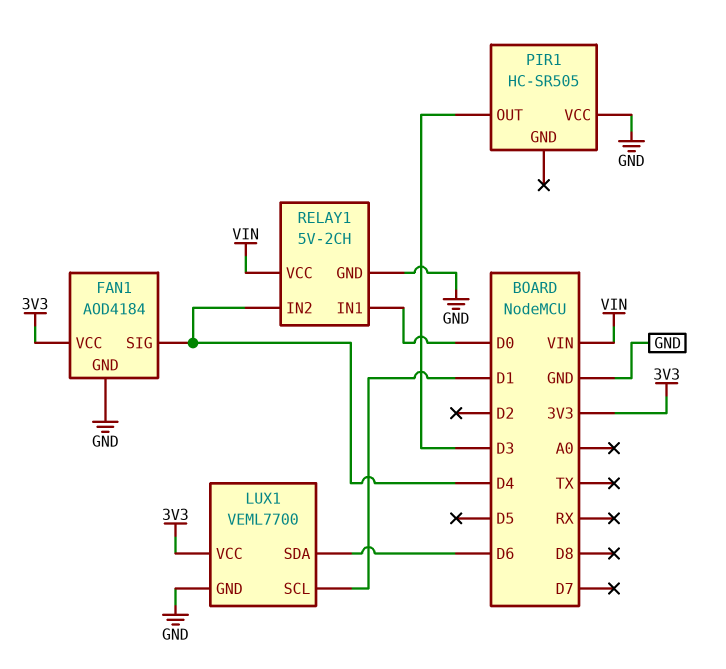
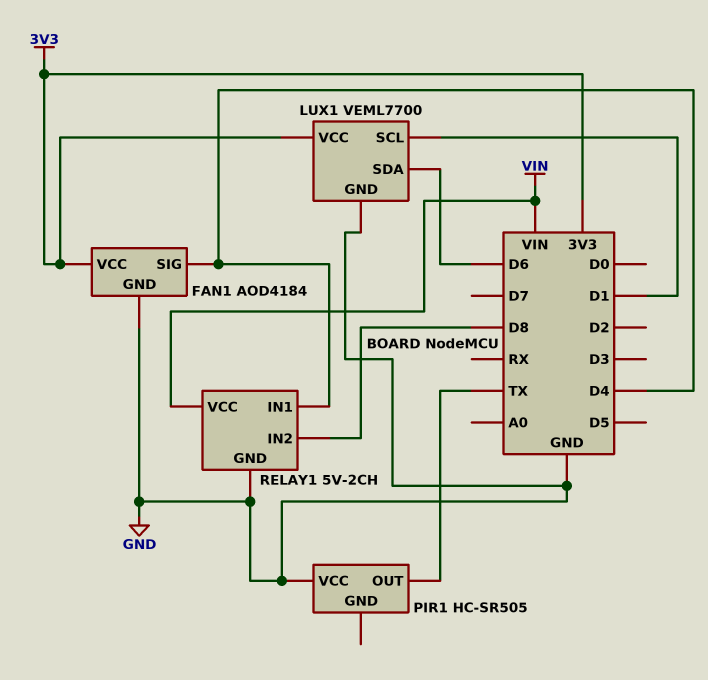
PIR1 pin OUT: D3 -> TX
RELAY1 pin IN1: D0 -> D4
RELAY1 pin IN2: D4 -> D8

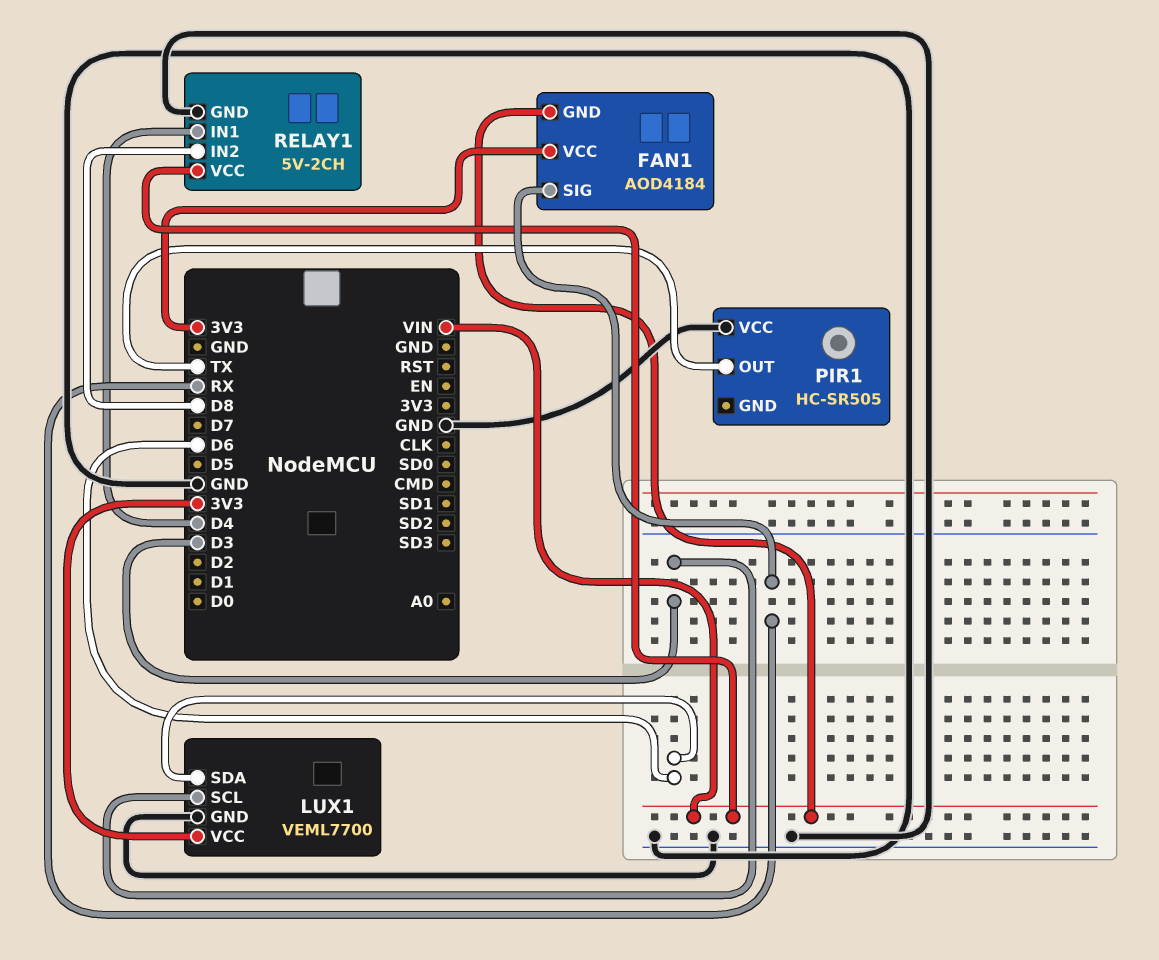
FAN1 pin GND: GND -> VIN
FAN1 pin SIG: D4 -> RX
LUX1 pin SCL: D1 -> D3

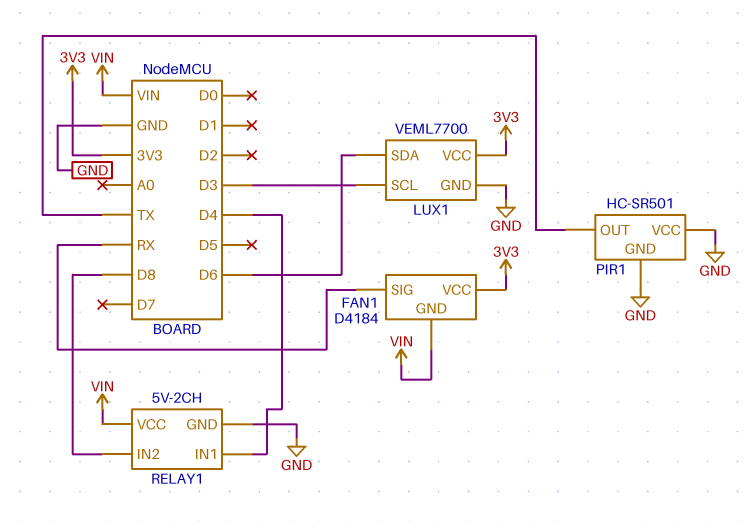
FAN1: AOD4184 -> D4184
PIR1: HC-SR505 -> HC-SR501
PIR1 pin GND: none -> GND

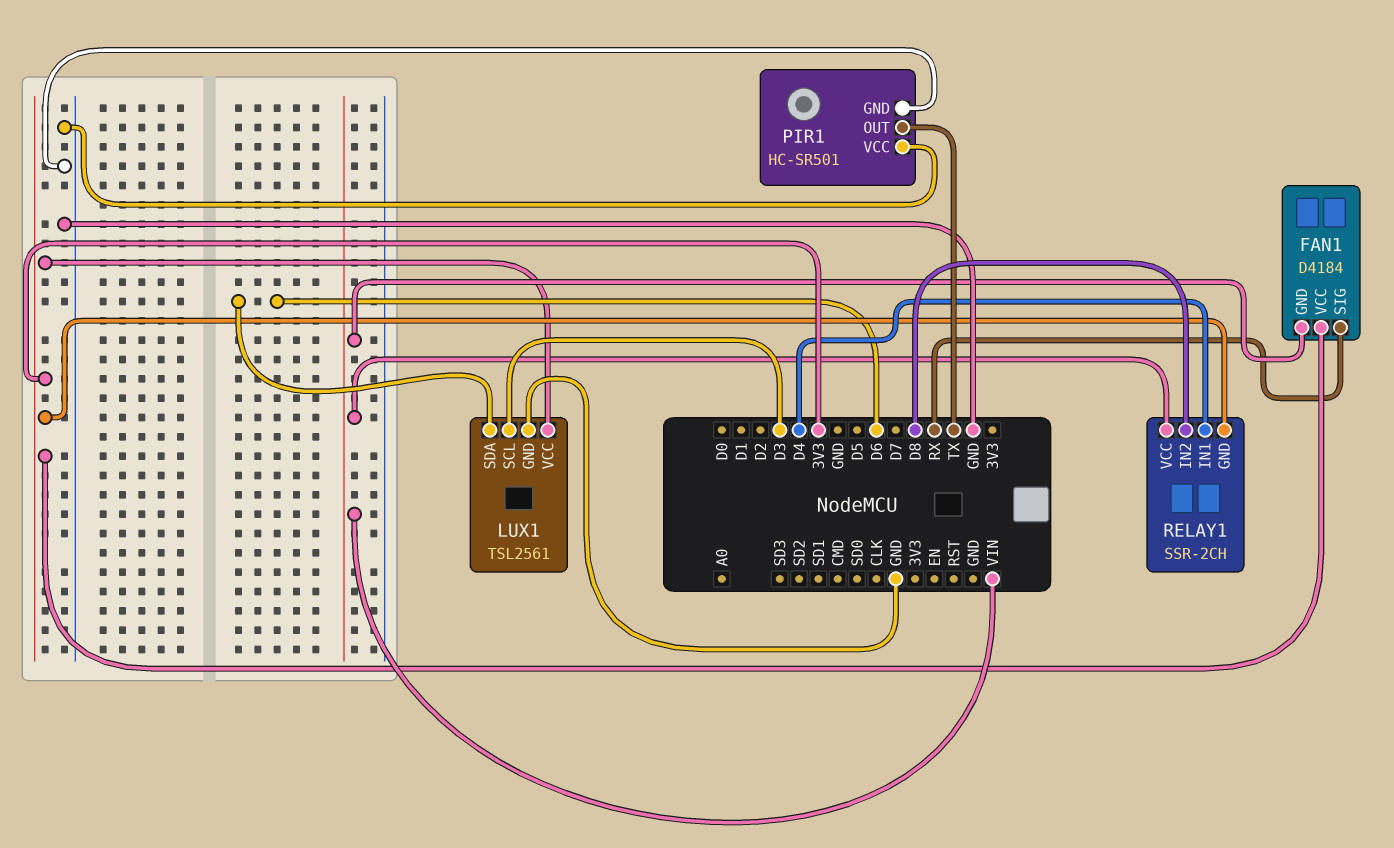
LUX1: VEML7700 -> TSL2561
RELAY1: 5V-2CH -> SSR-2CH
RELAY1 pin GND: GND -> 3V3

